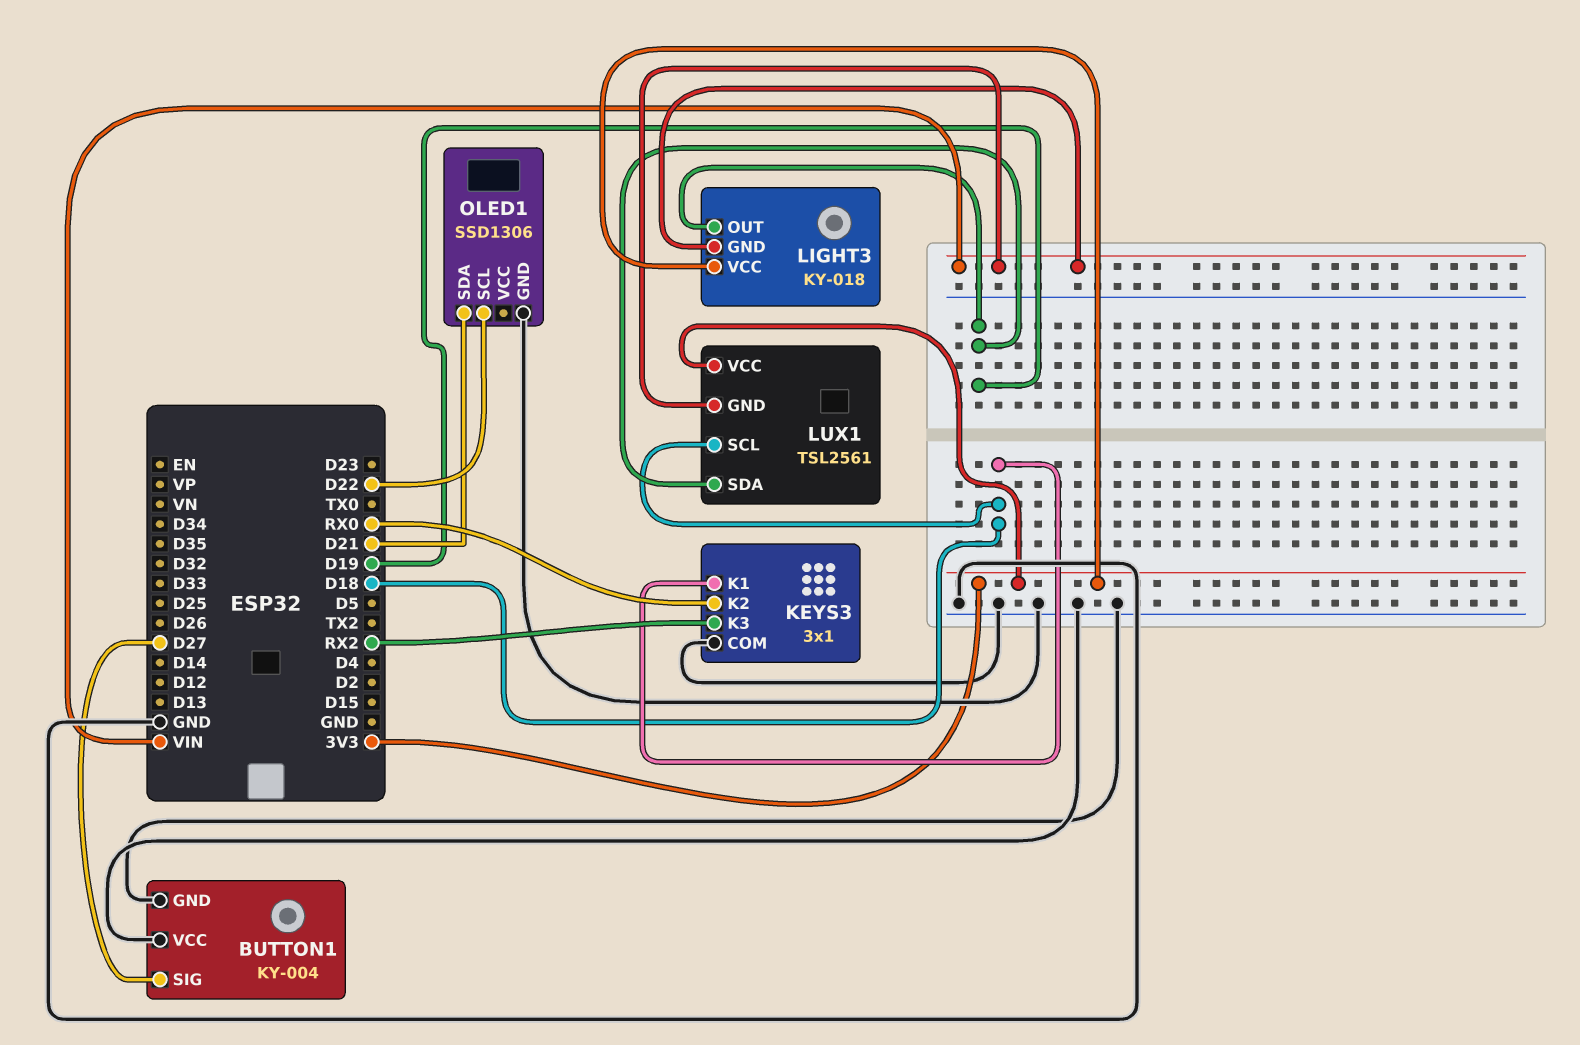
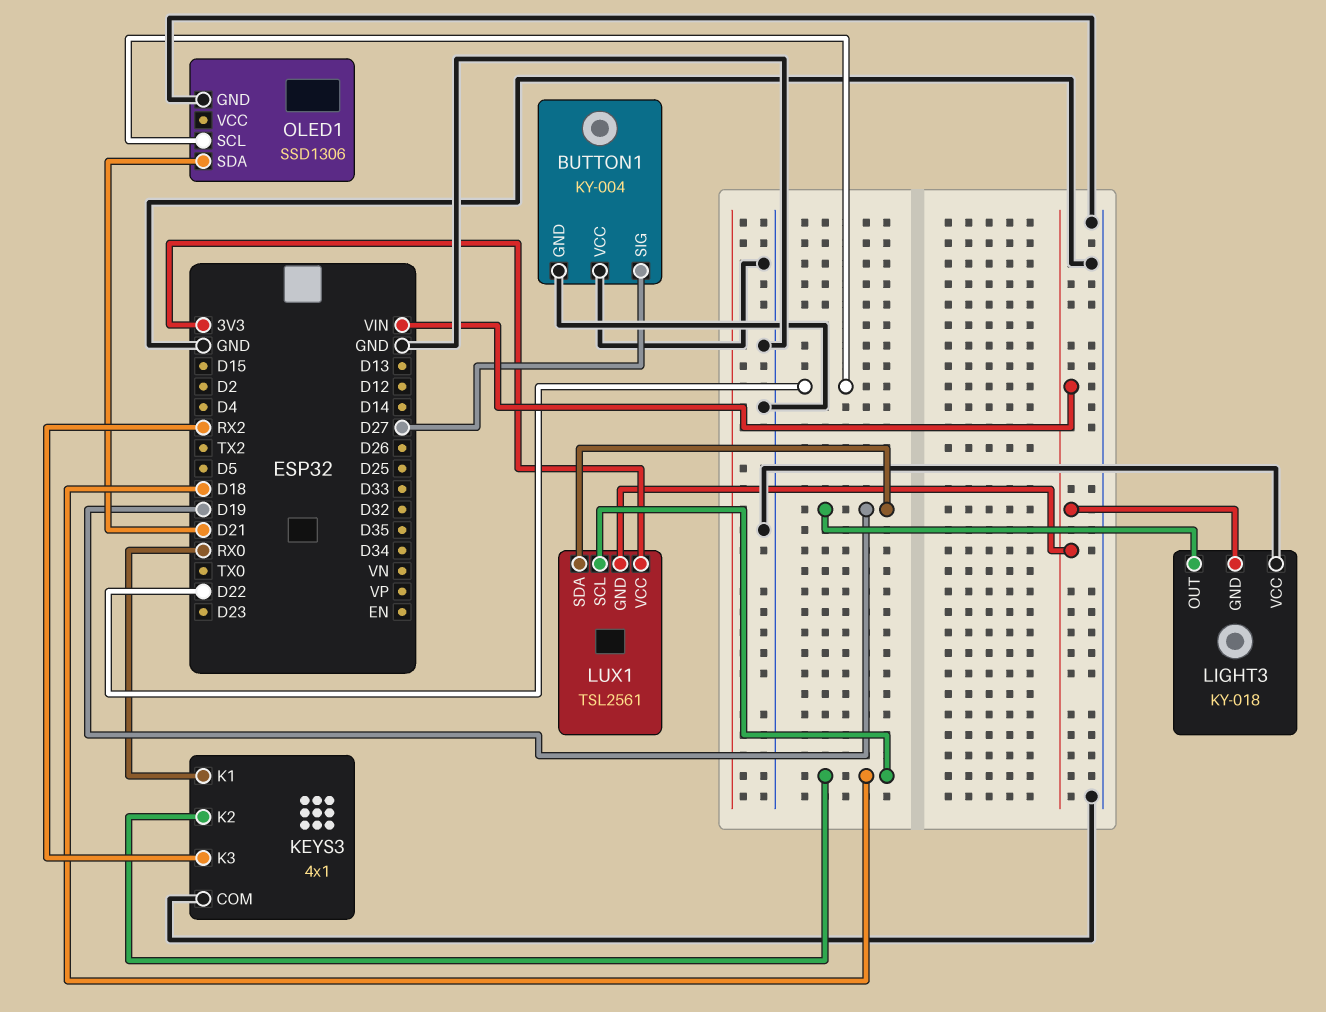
KEYS3: 3x1 -> 4x1
KEYS3 pin K1: D18 -> RX0
KEYS3 pin K2: RX0 -> D18
LIGHT3 pin VCC: 3V3 -> GND

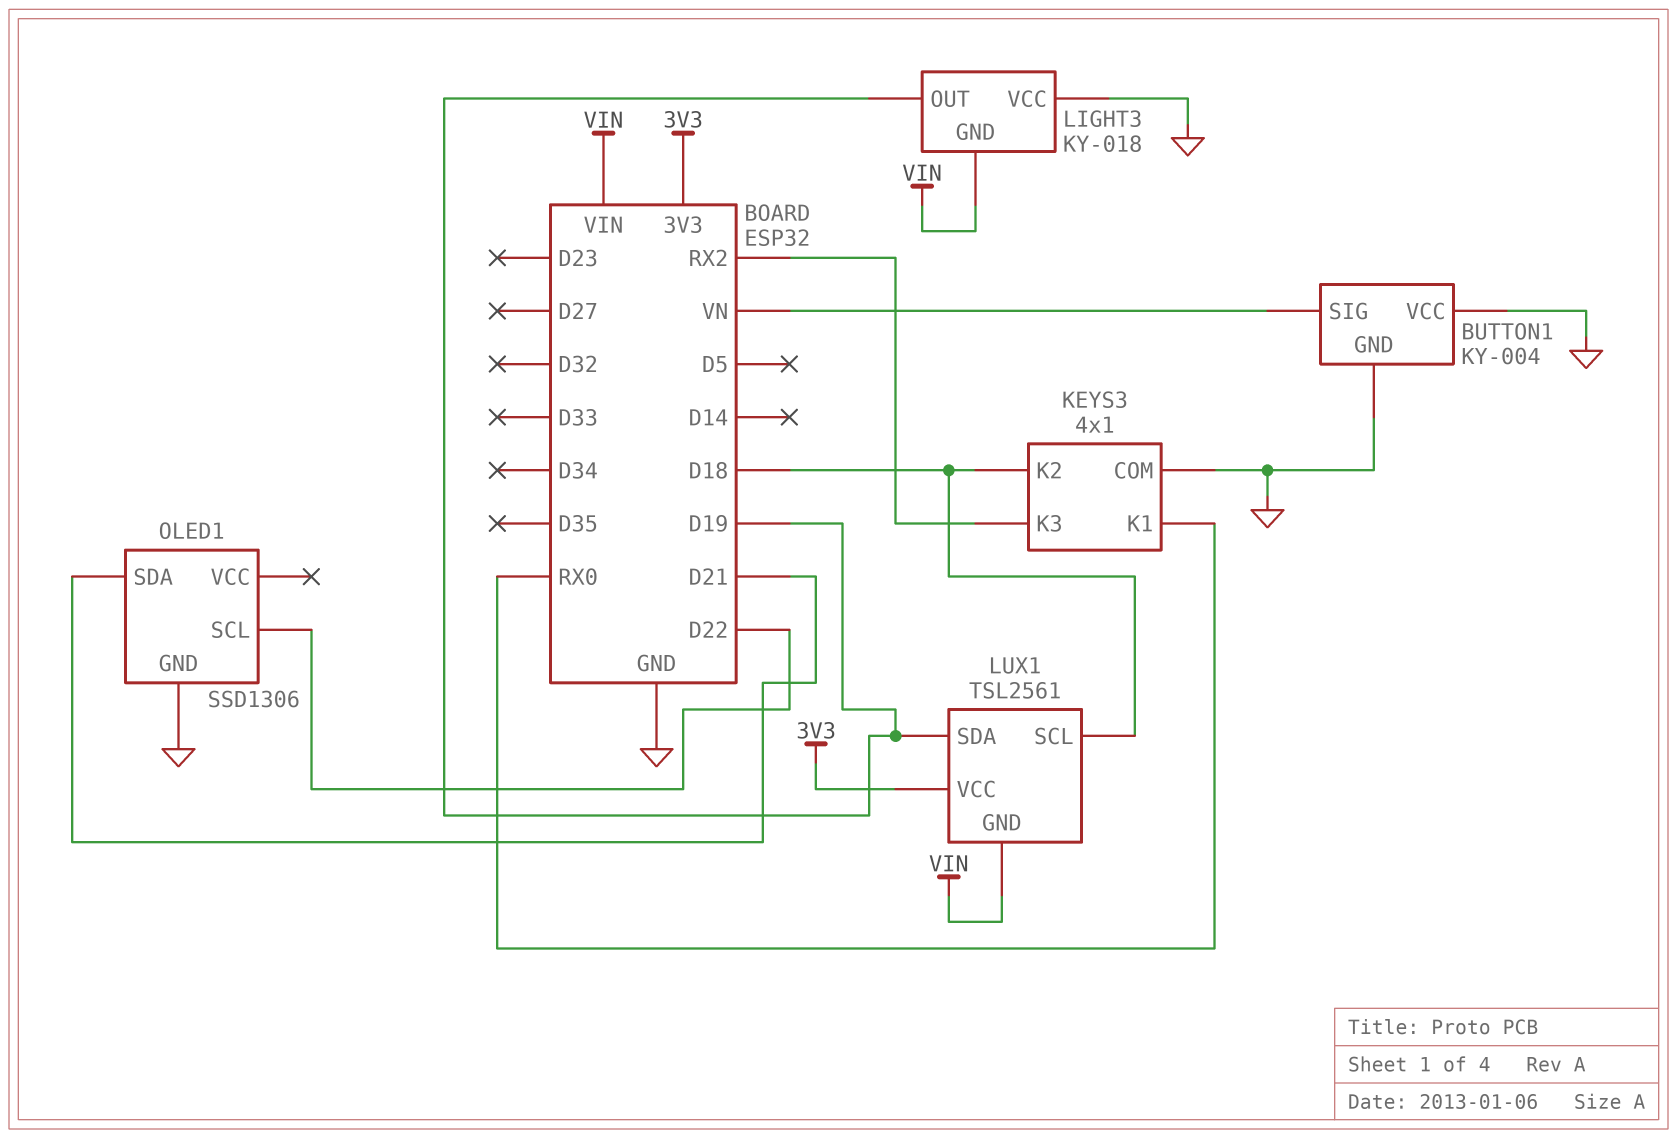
BUTTON1 pin SIG: D27 -> VN

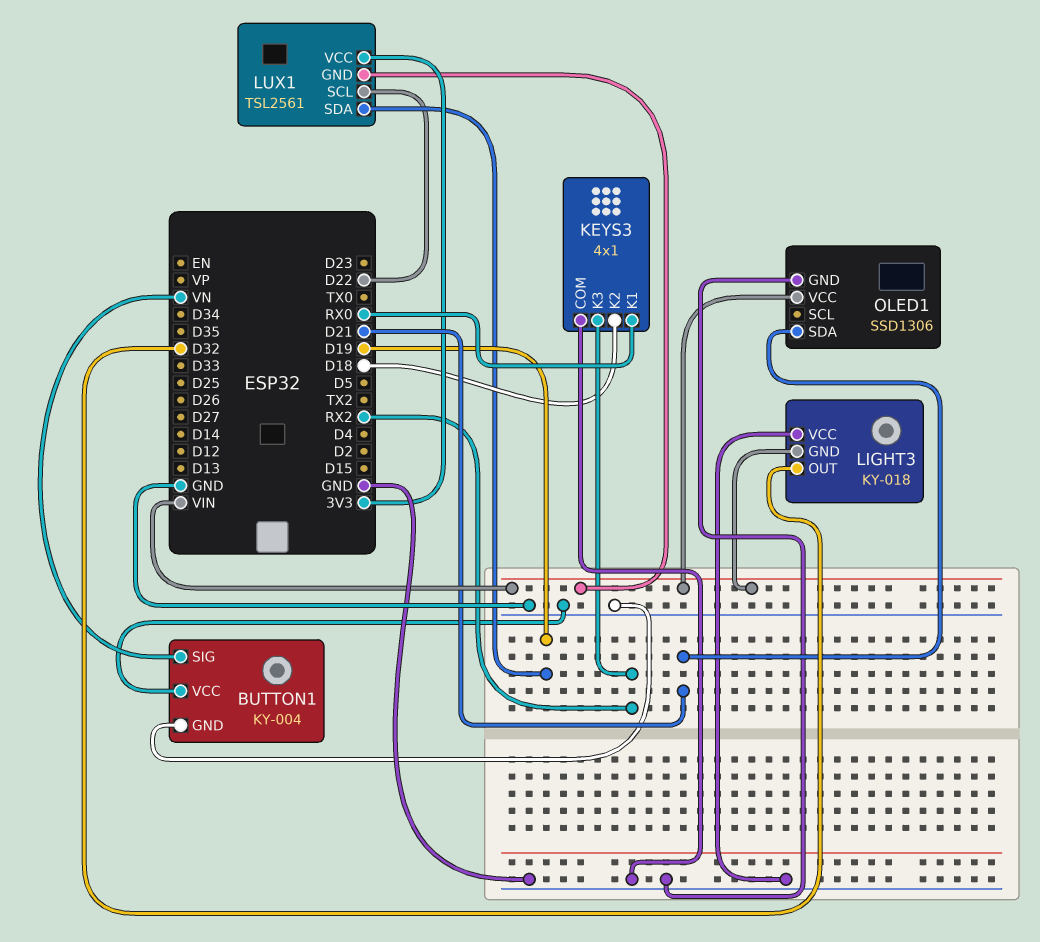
LIGHT3 pin OUT: D19 -> D32
LUX1 pin SCL: D18 -> D22
OLED1 pin SCL: D22 -> none
OLED1 pin VCC: none -> VIN

